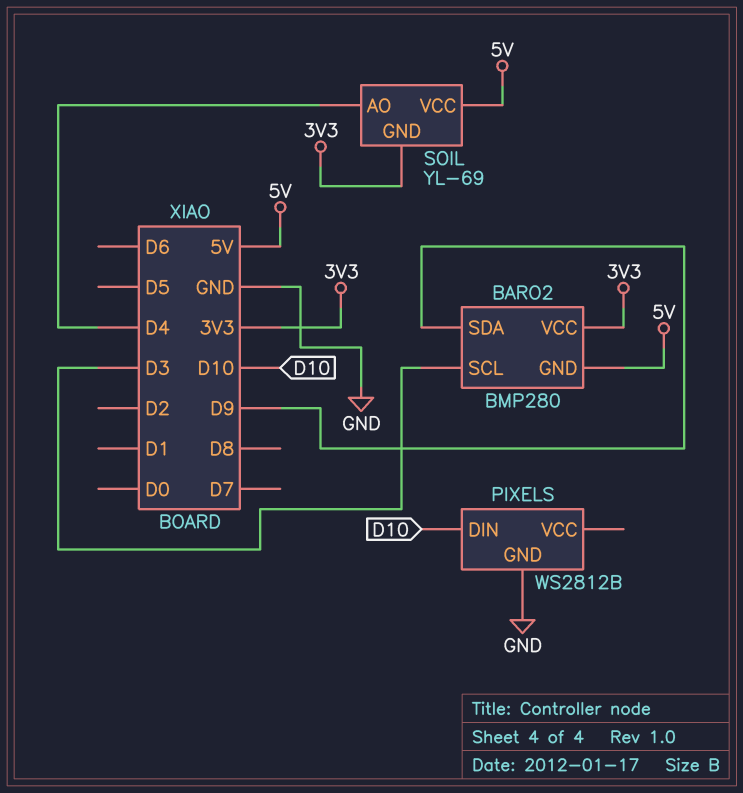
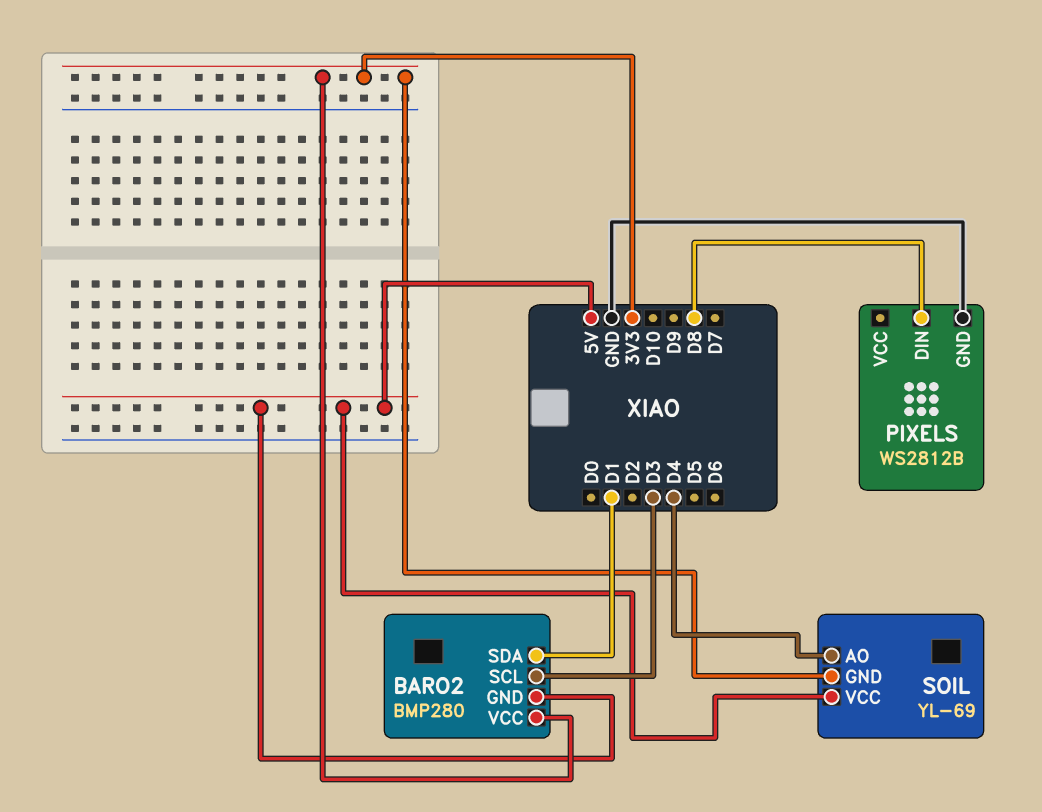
BARO2 pin SDA: D9 -> D1
PIXELS pin DIN: D10 -> D8

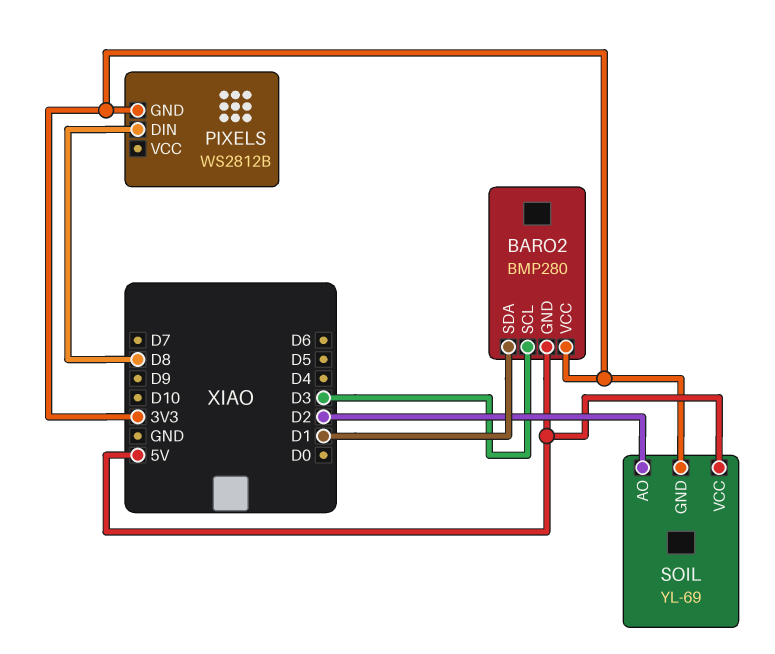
PIXELS pin GND: GND -> 3V3
SOIL pin AO: D4 -> D2

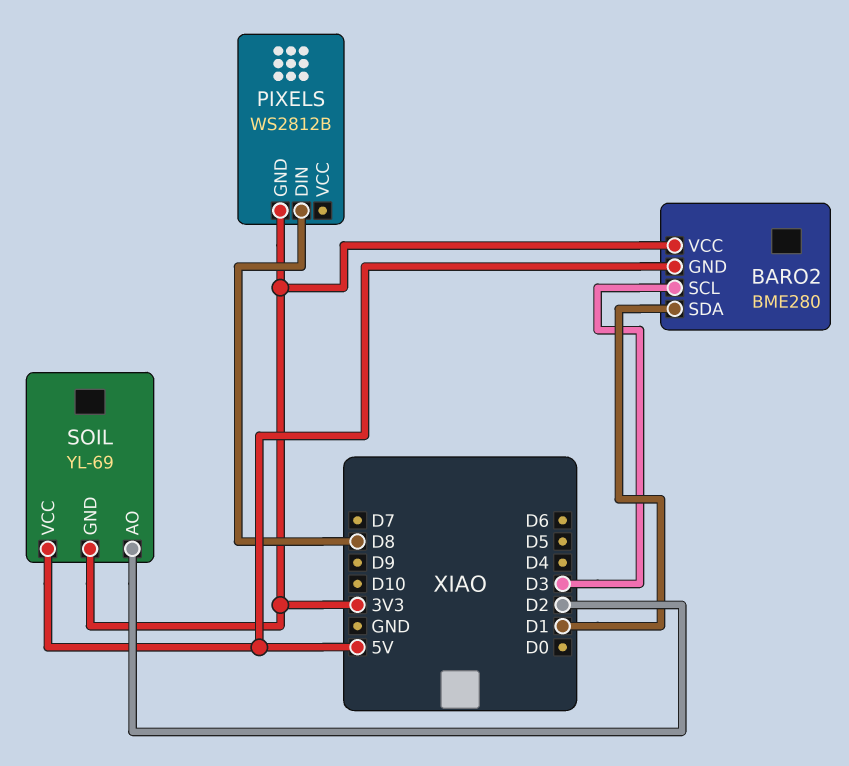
BARO2: BMP280 -> BME280

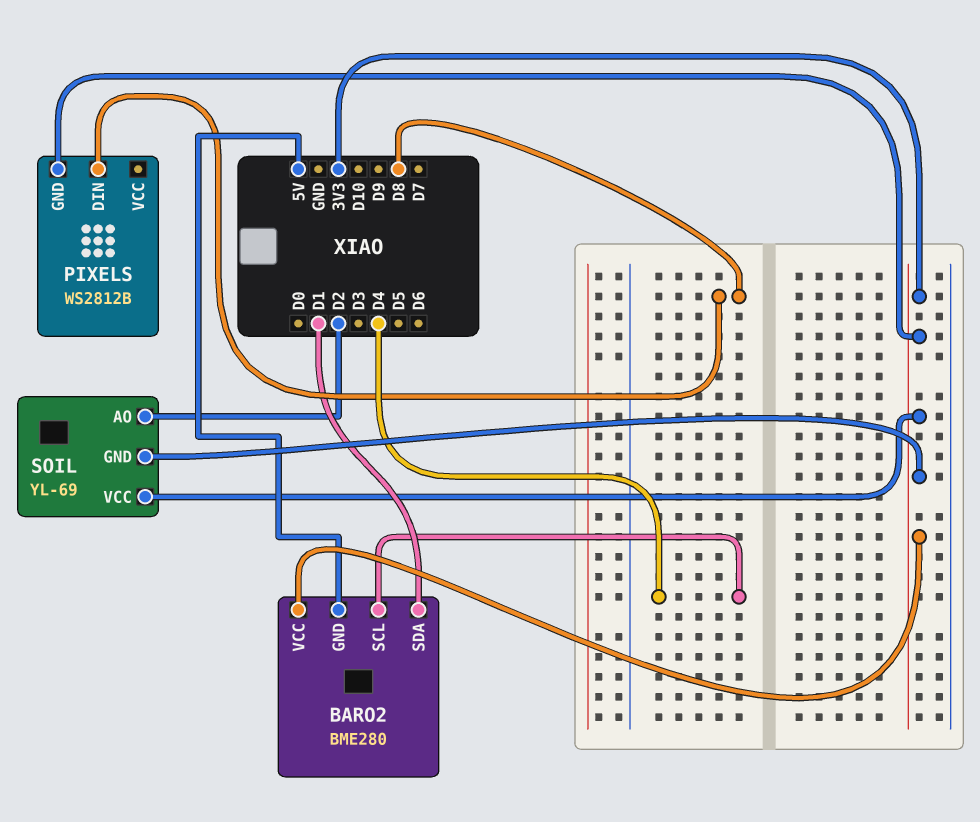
BARO2 pin SCL: D3 -> D4
SOIL pin VCC: 5V -> 3V3

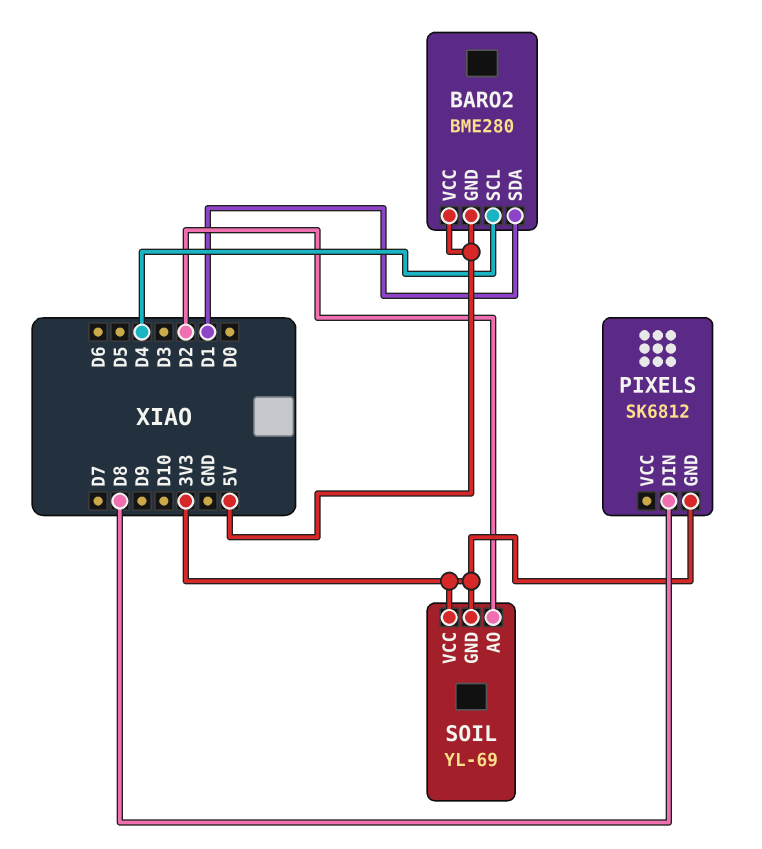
BARO2 pin VCC: 3V3 -> 5V
PIXELS: WS2812B -> SK6812

